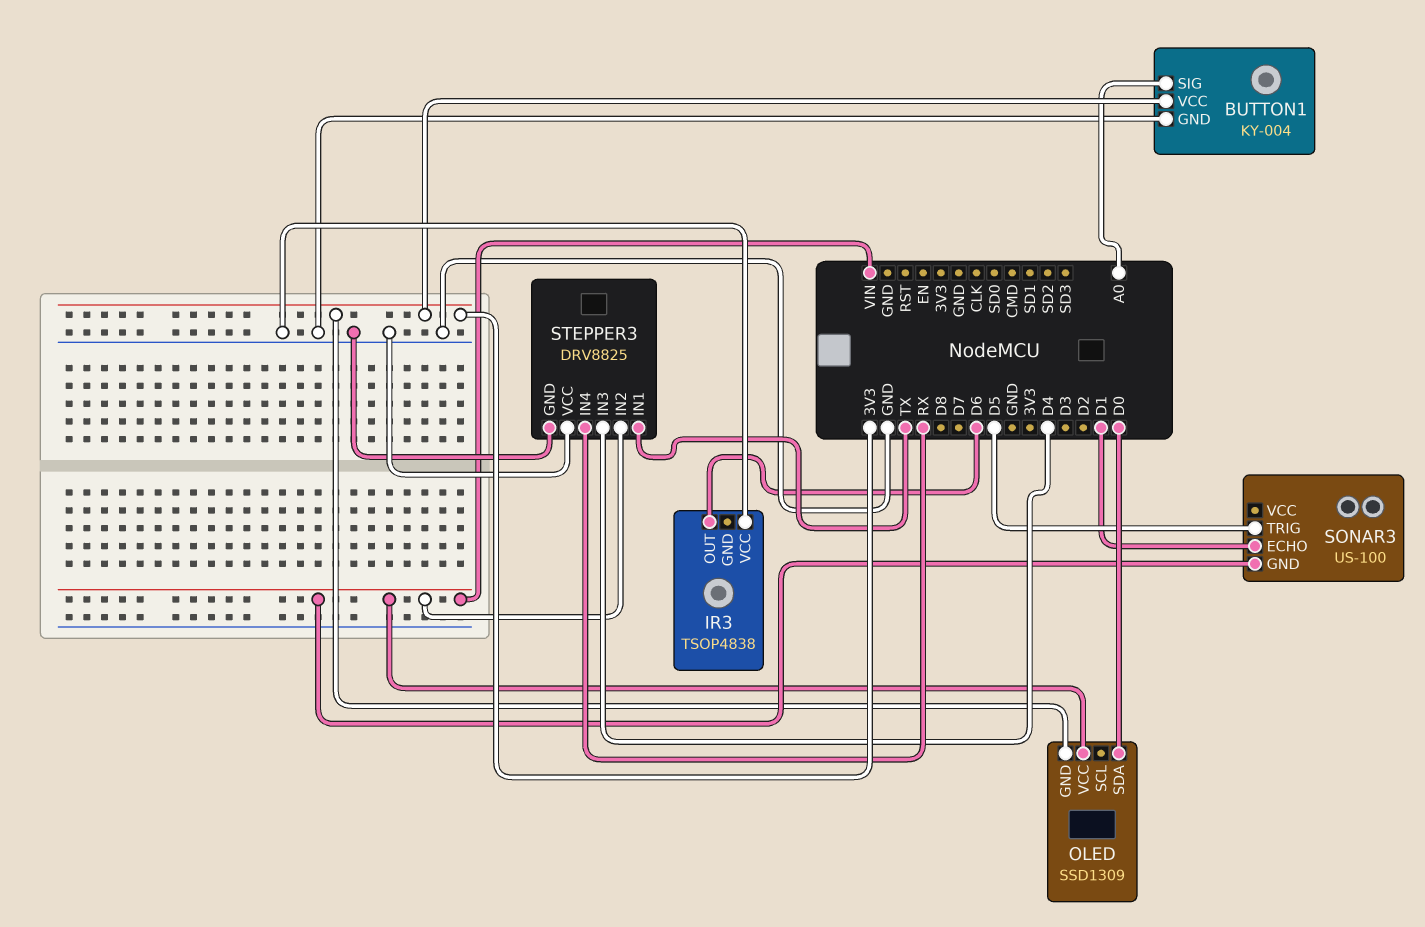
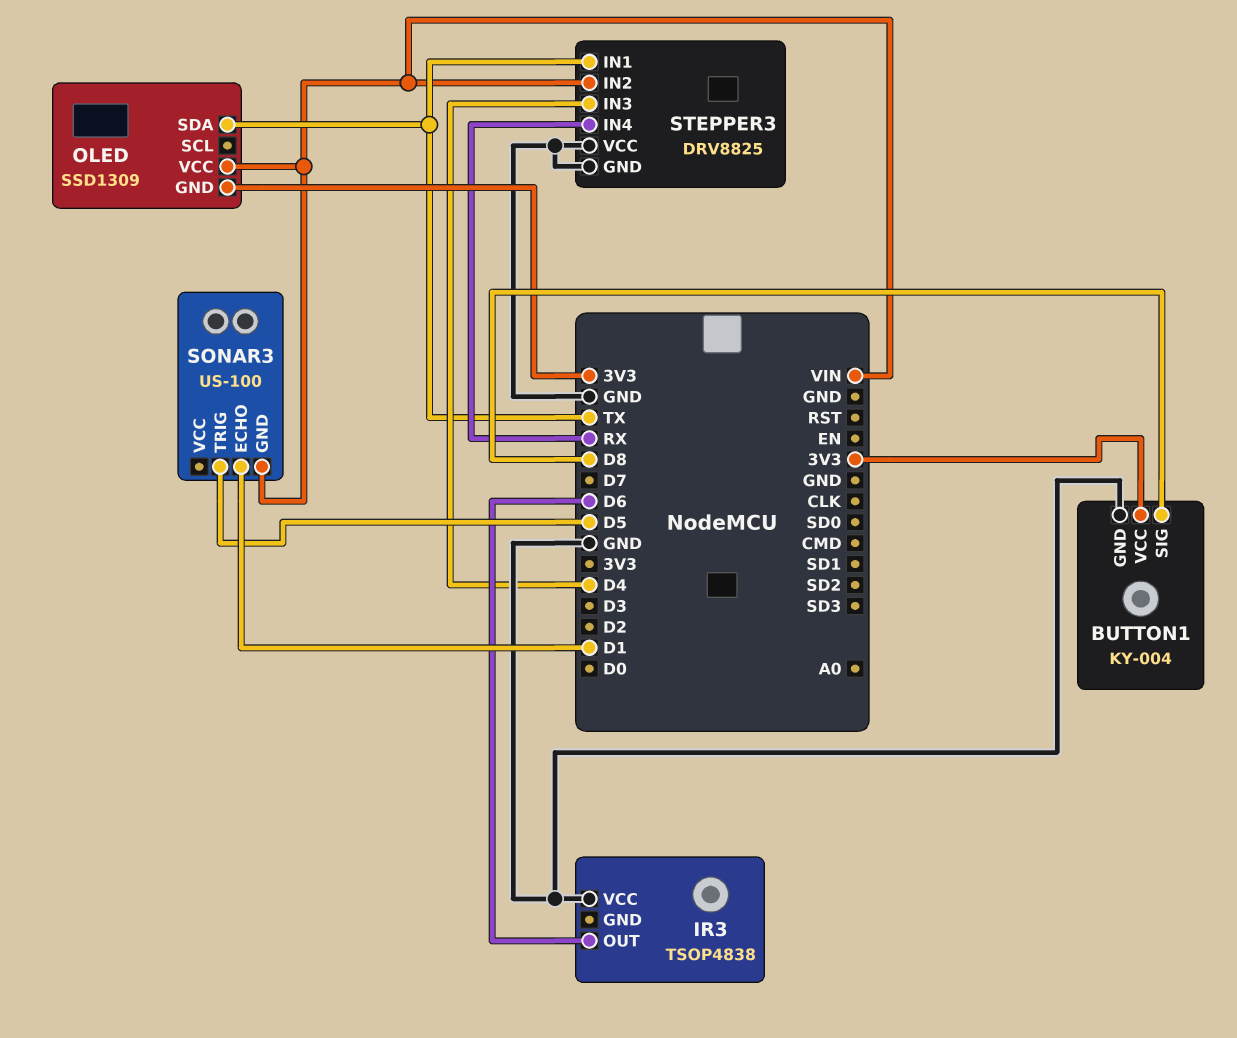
BUTTON1 pin SIG: A0 -> D8
OLED pin SDA: D0 -> TX

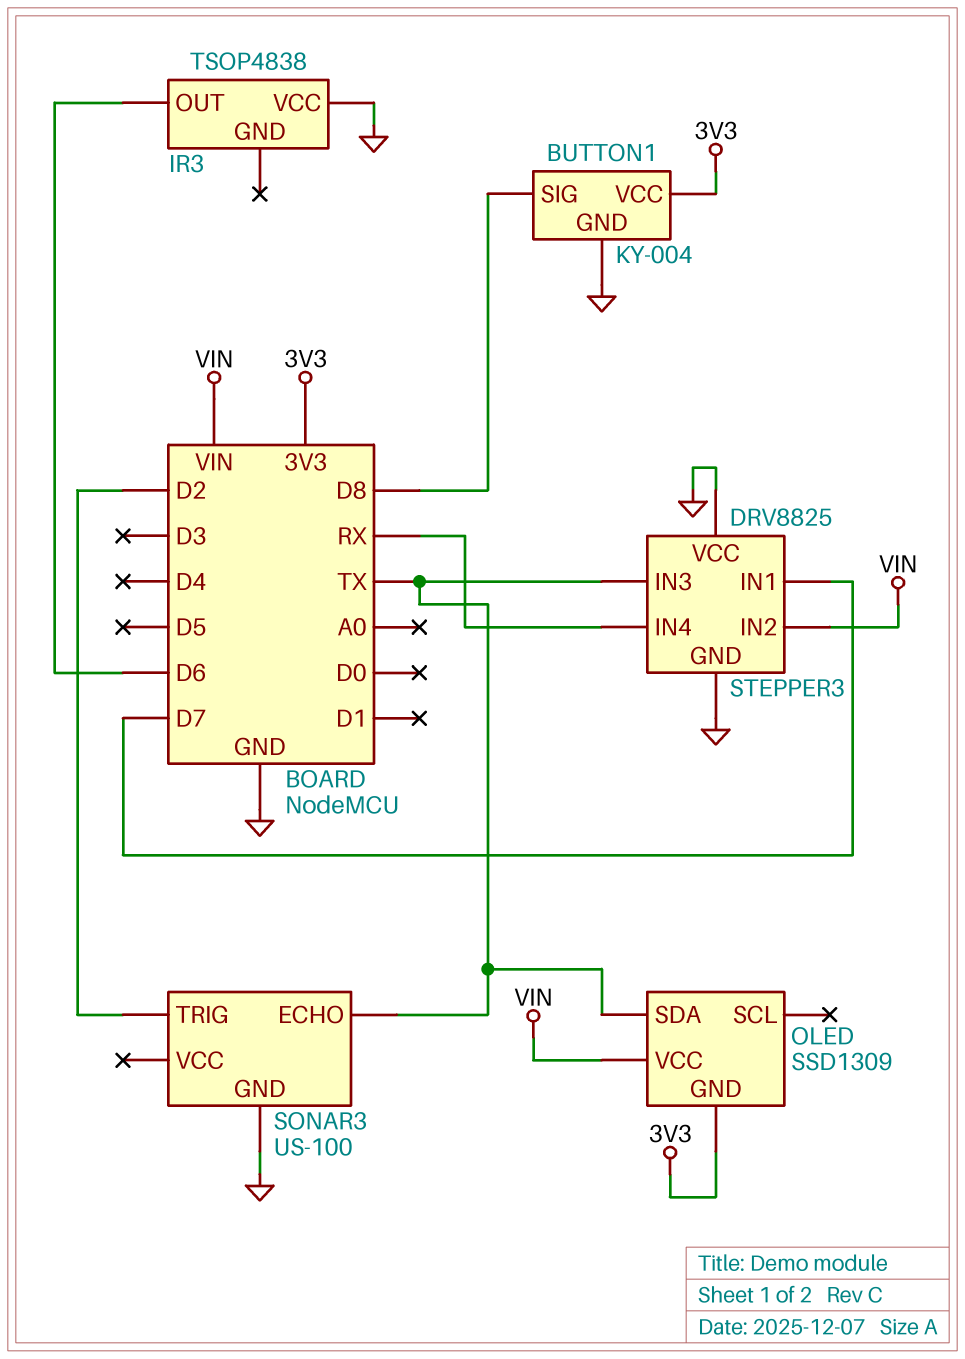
SONAR3 pin ECHO: D1 -> TX
SONAR3 pin GND: VIN -> GND
SONAR3 pin TRIG: D5 -> D2
STEPPER3 pin IN1: TX -> D7
STEPPER3 pin IN3: D4 -> TX

